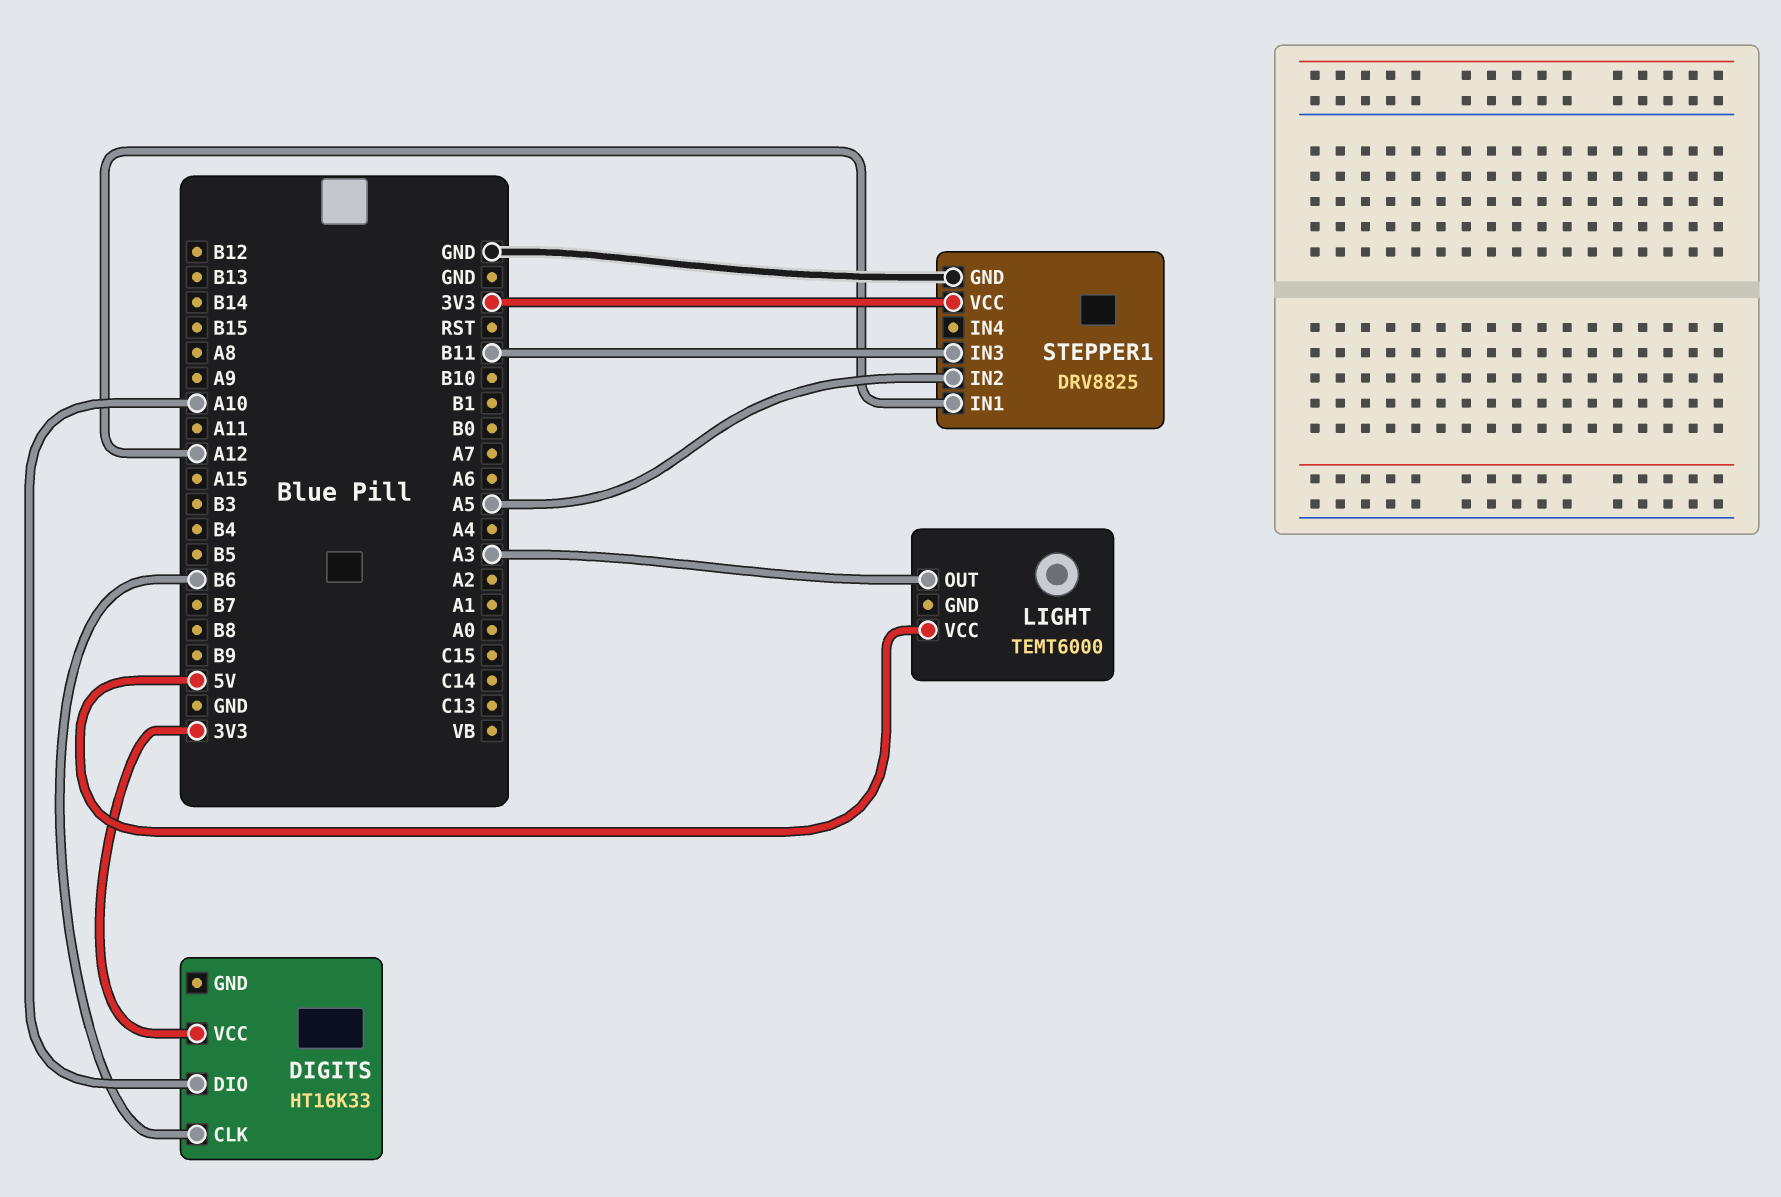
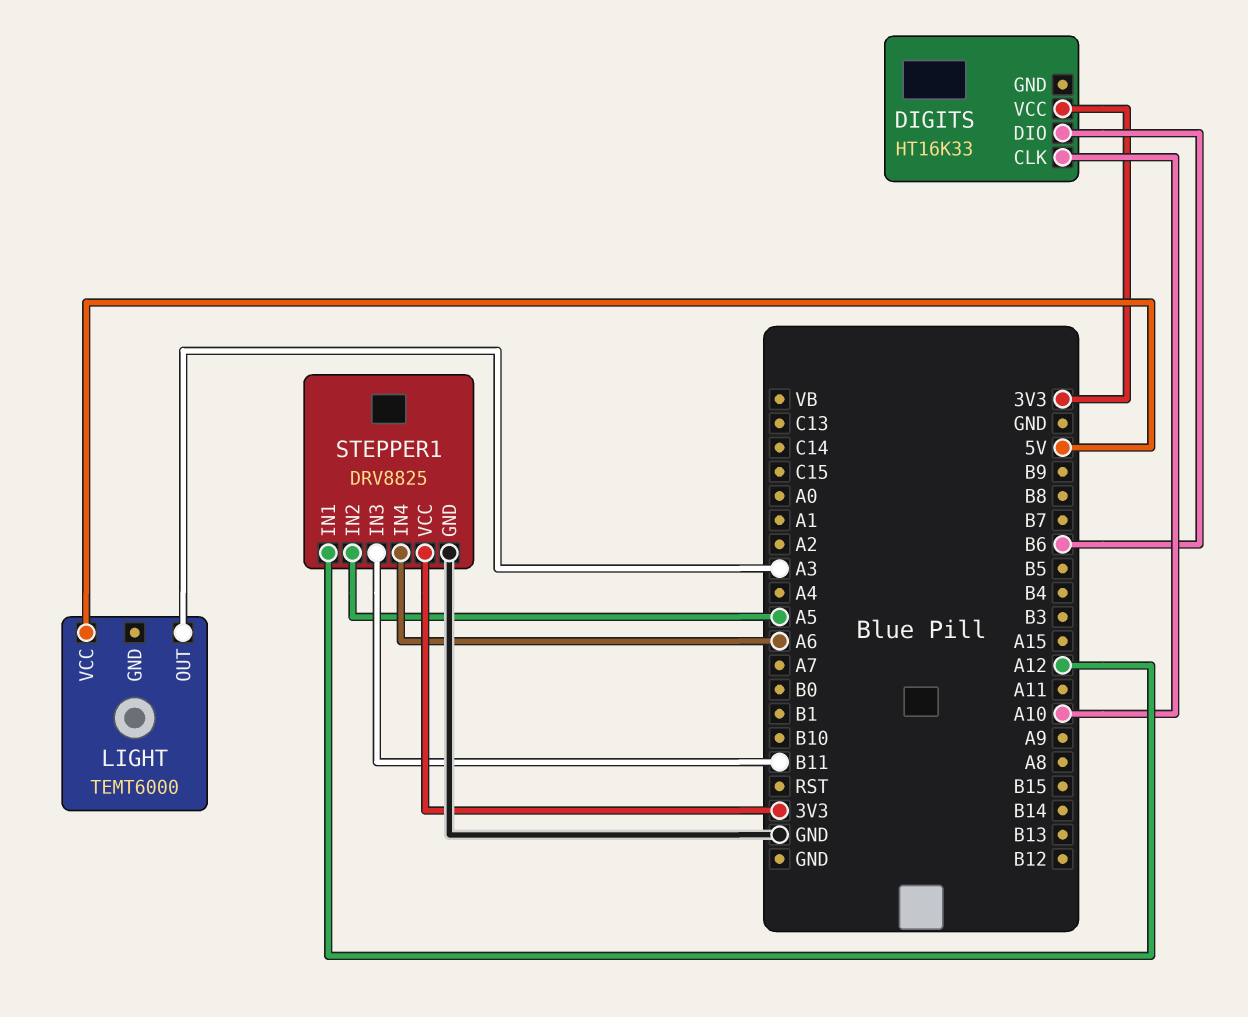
DIGITS pin CLK: B6 -> A10
DIGITS pin DIO: A10 -> B6
STEPPER1 pin IN4: none -> A6

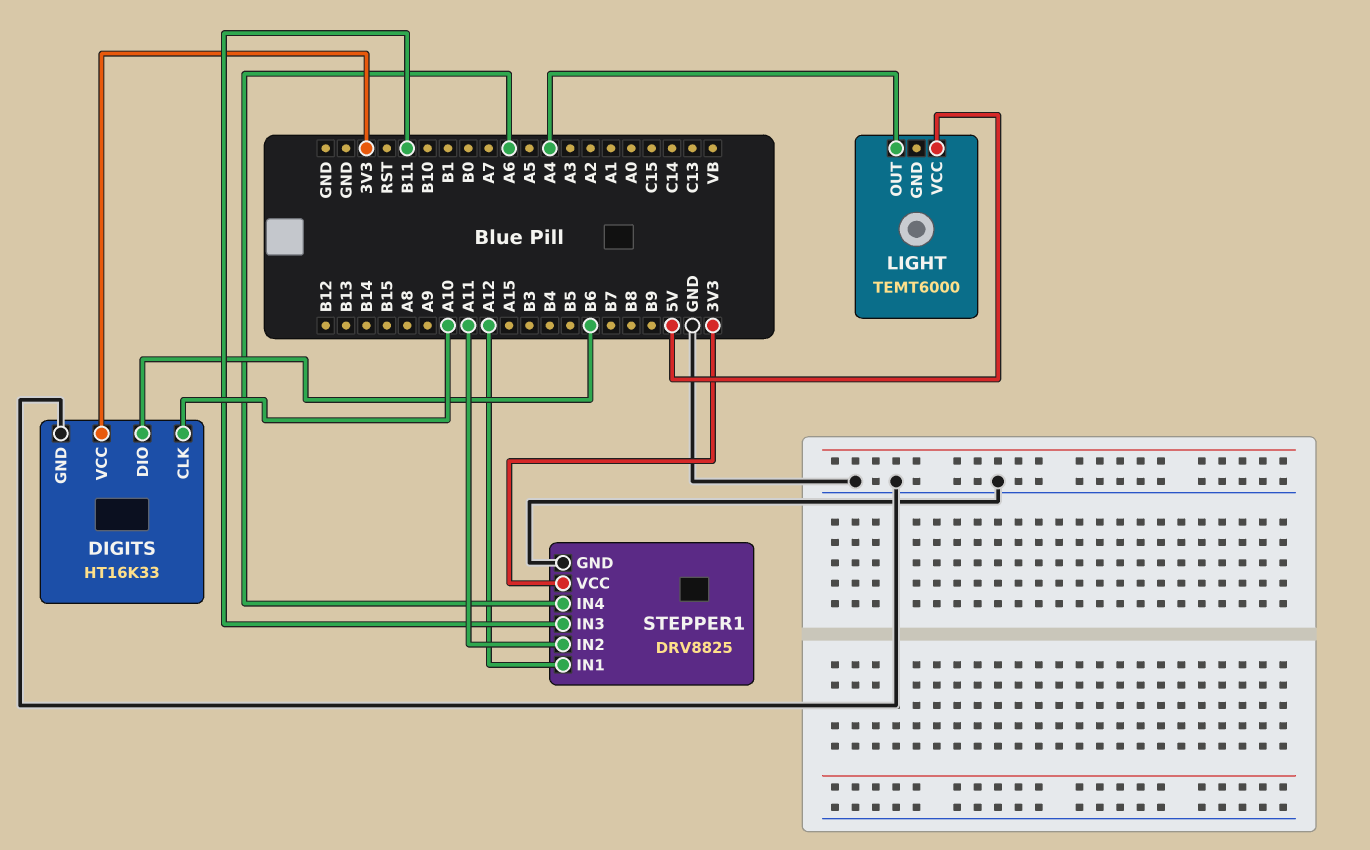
DIGITS pin GND: none -> GND
LIGHT pin OUT: A3 -> A4
STEPPER1 pin IN2: A5 -> A11

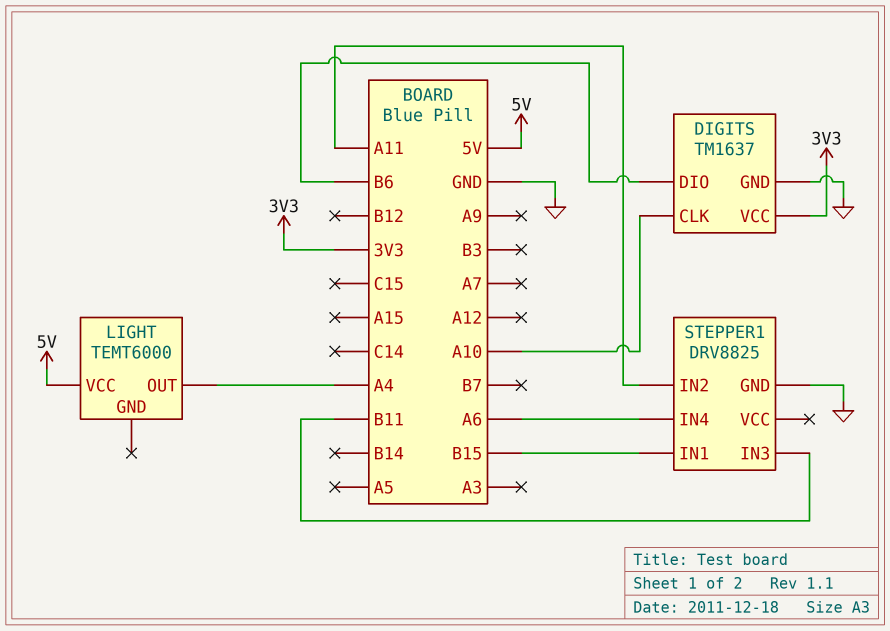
DIGITS: HT16K33 -> TM1637
STEPPER1 pin IN1: A12 -> B15
STEPPER1 pin VCC: 3V3 -> none

